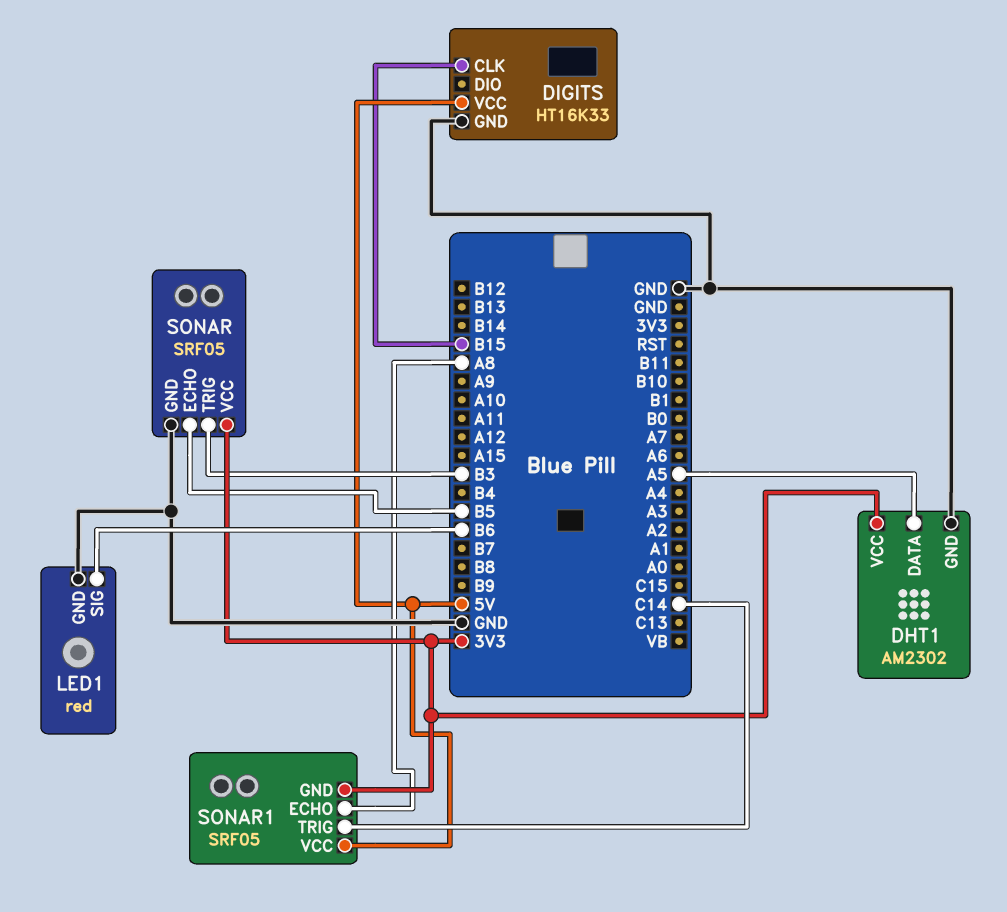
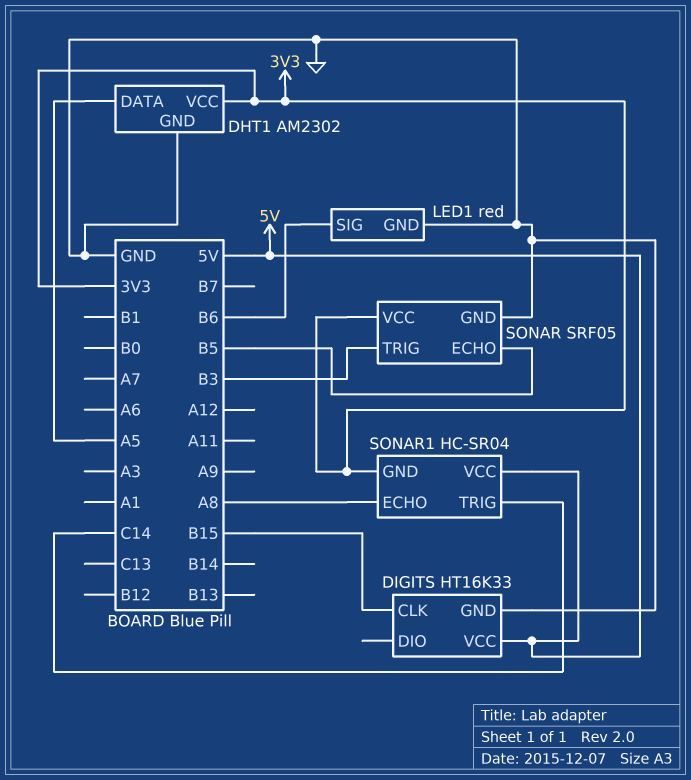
SONAR1: SRF05 -> HC-SR04

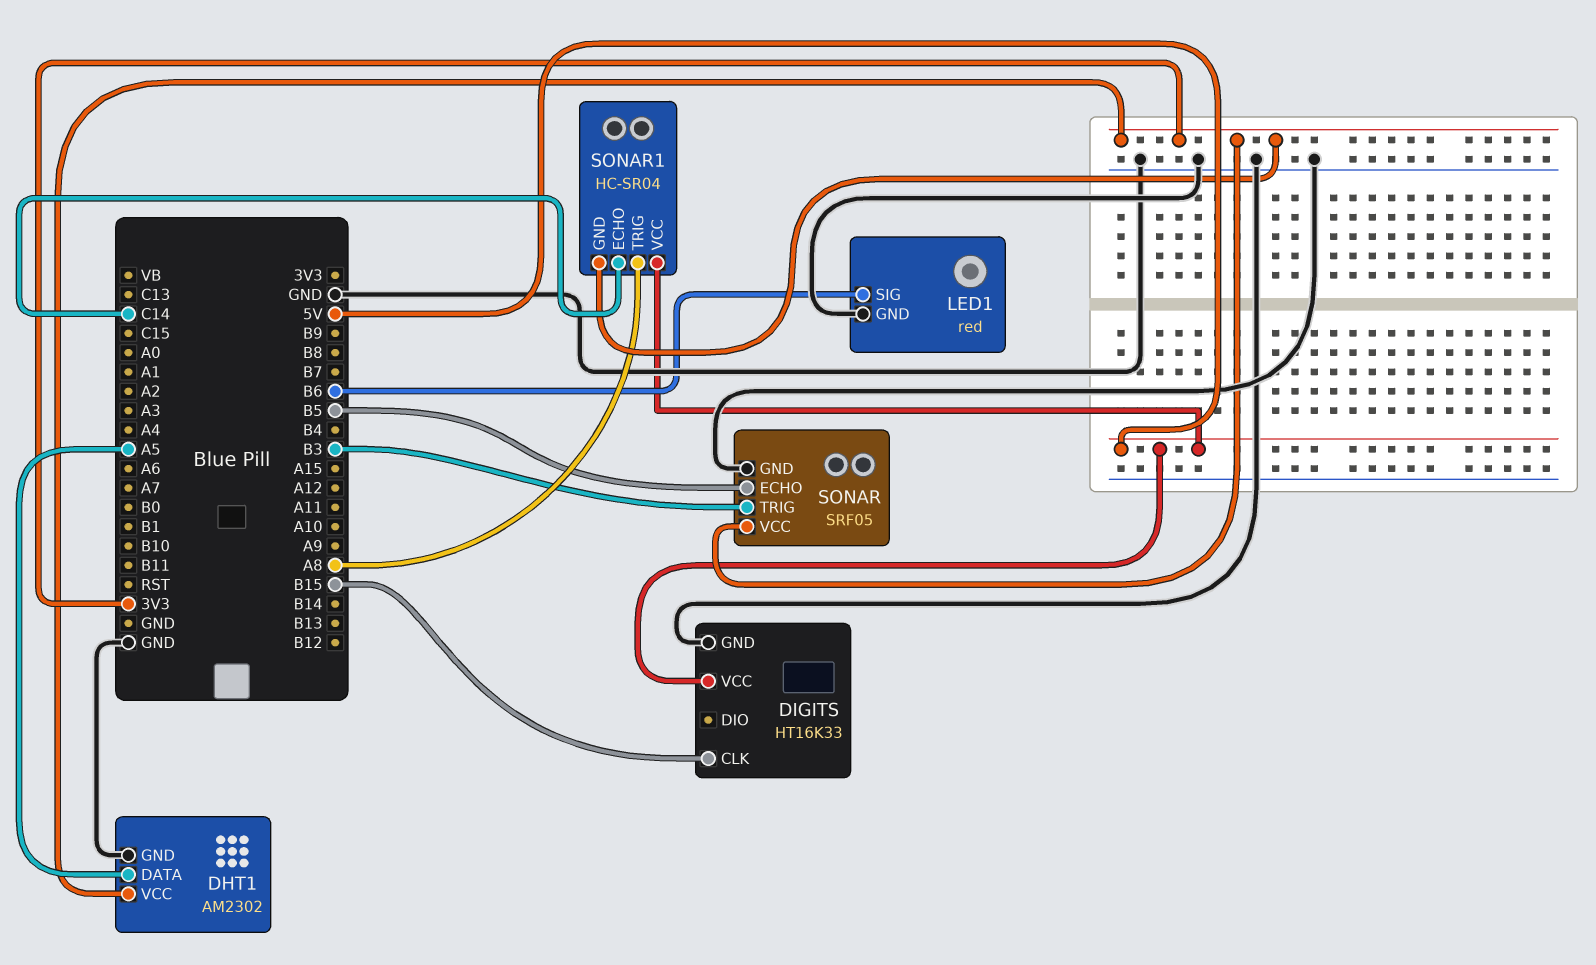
SONAR1 pin ECHO: A8 -> C14
SONAR1 pin TRIG: C14 -> A8

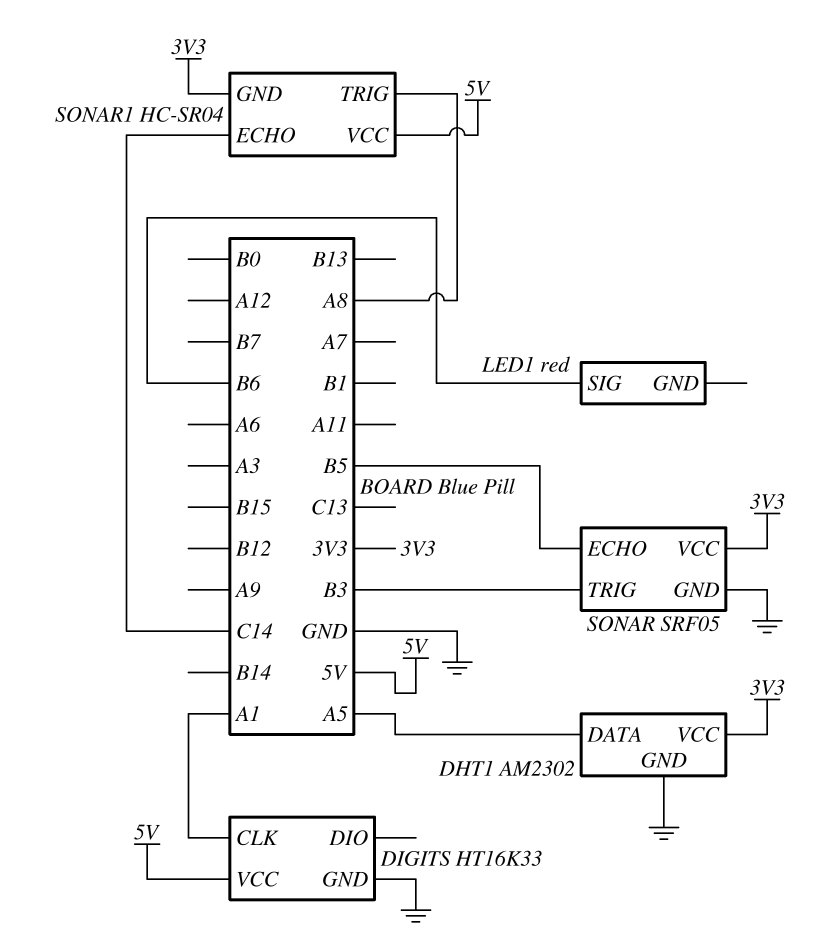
DIGITS pin CLK: B15 -> A1
LED1 pin GND: GND -> none

